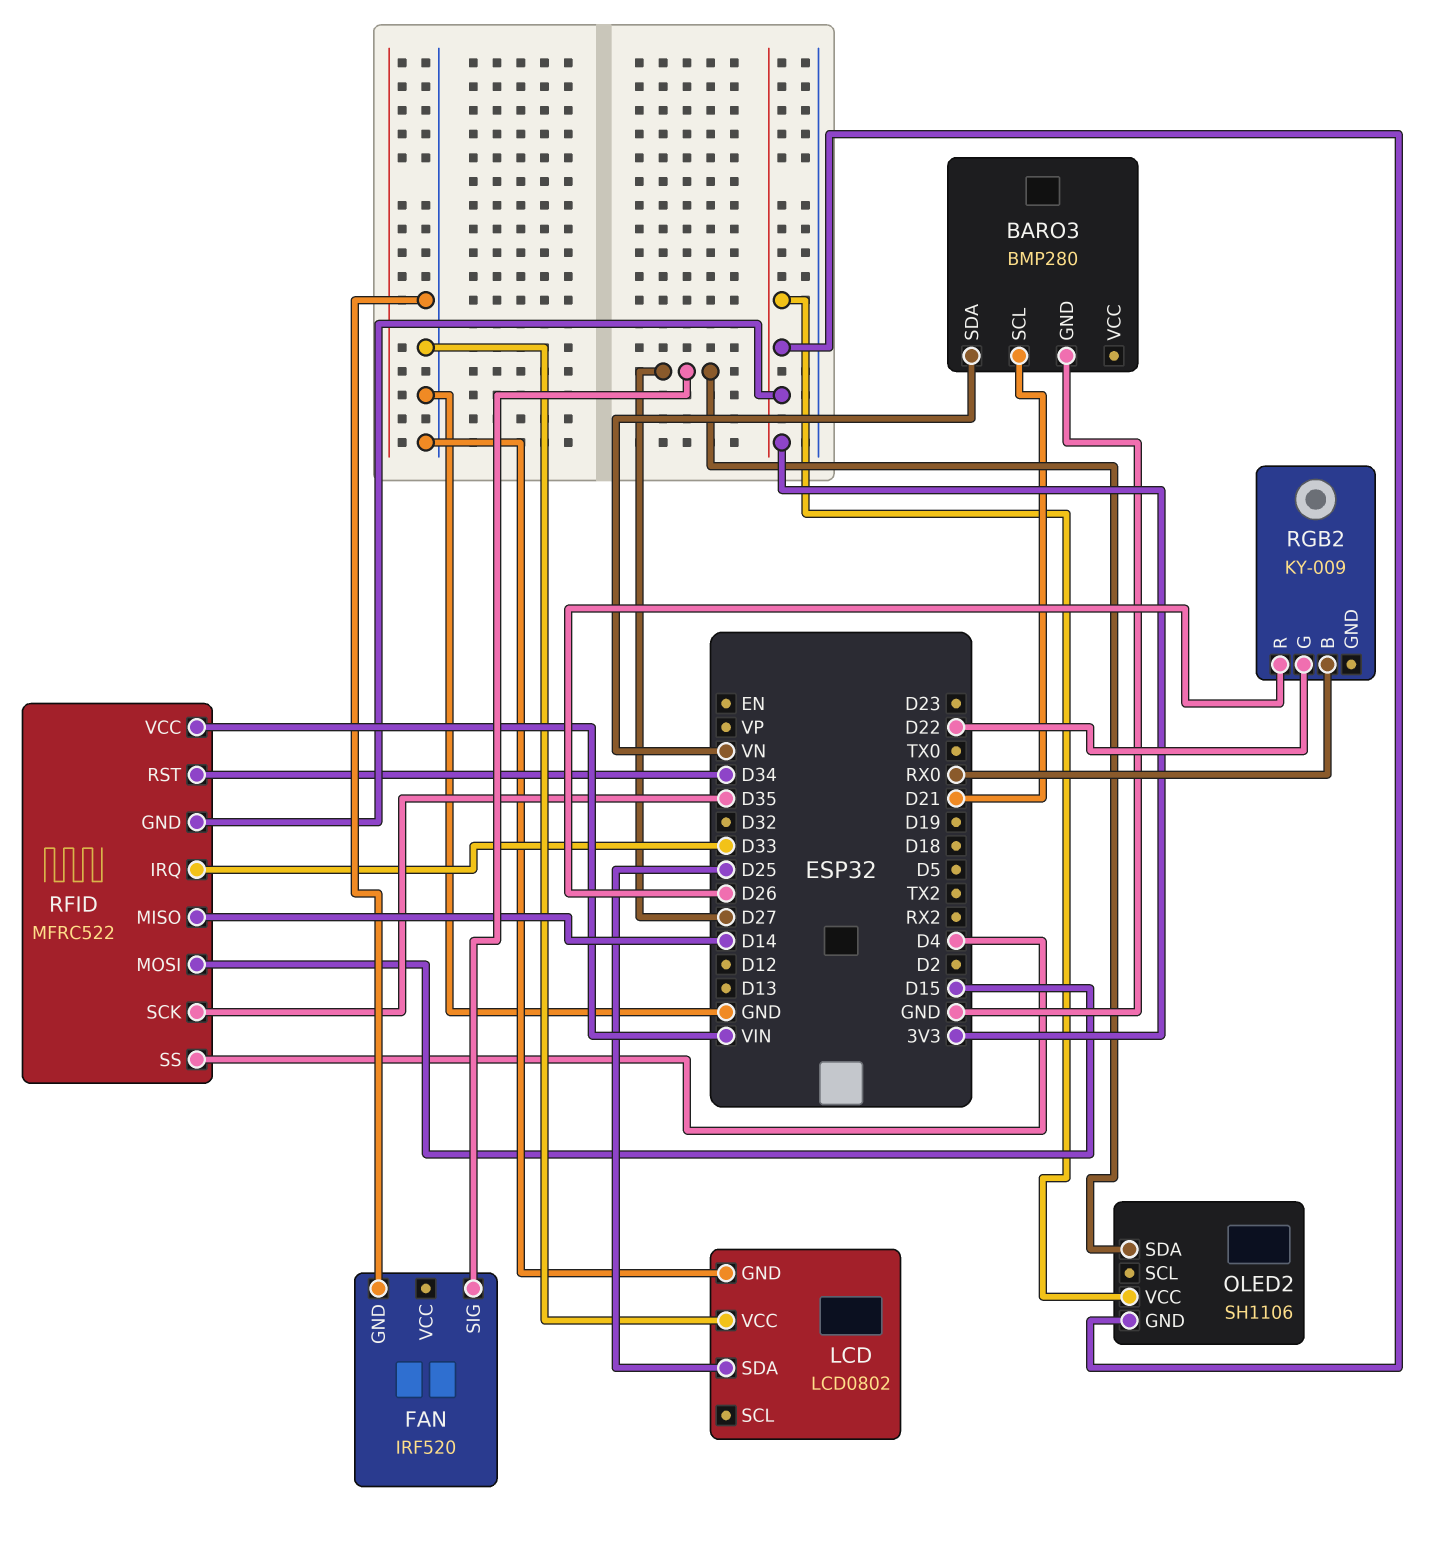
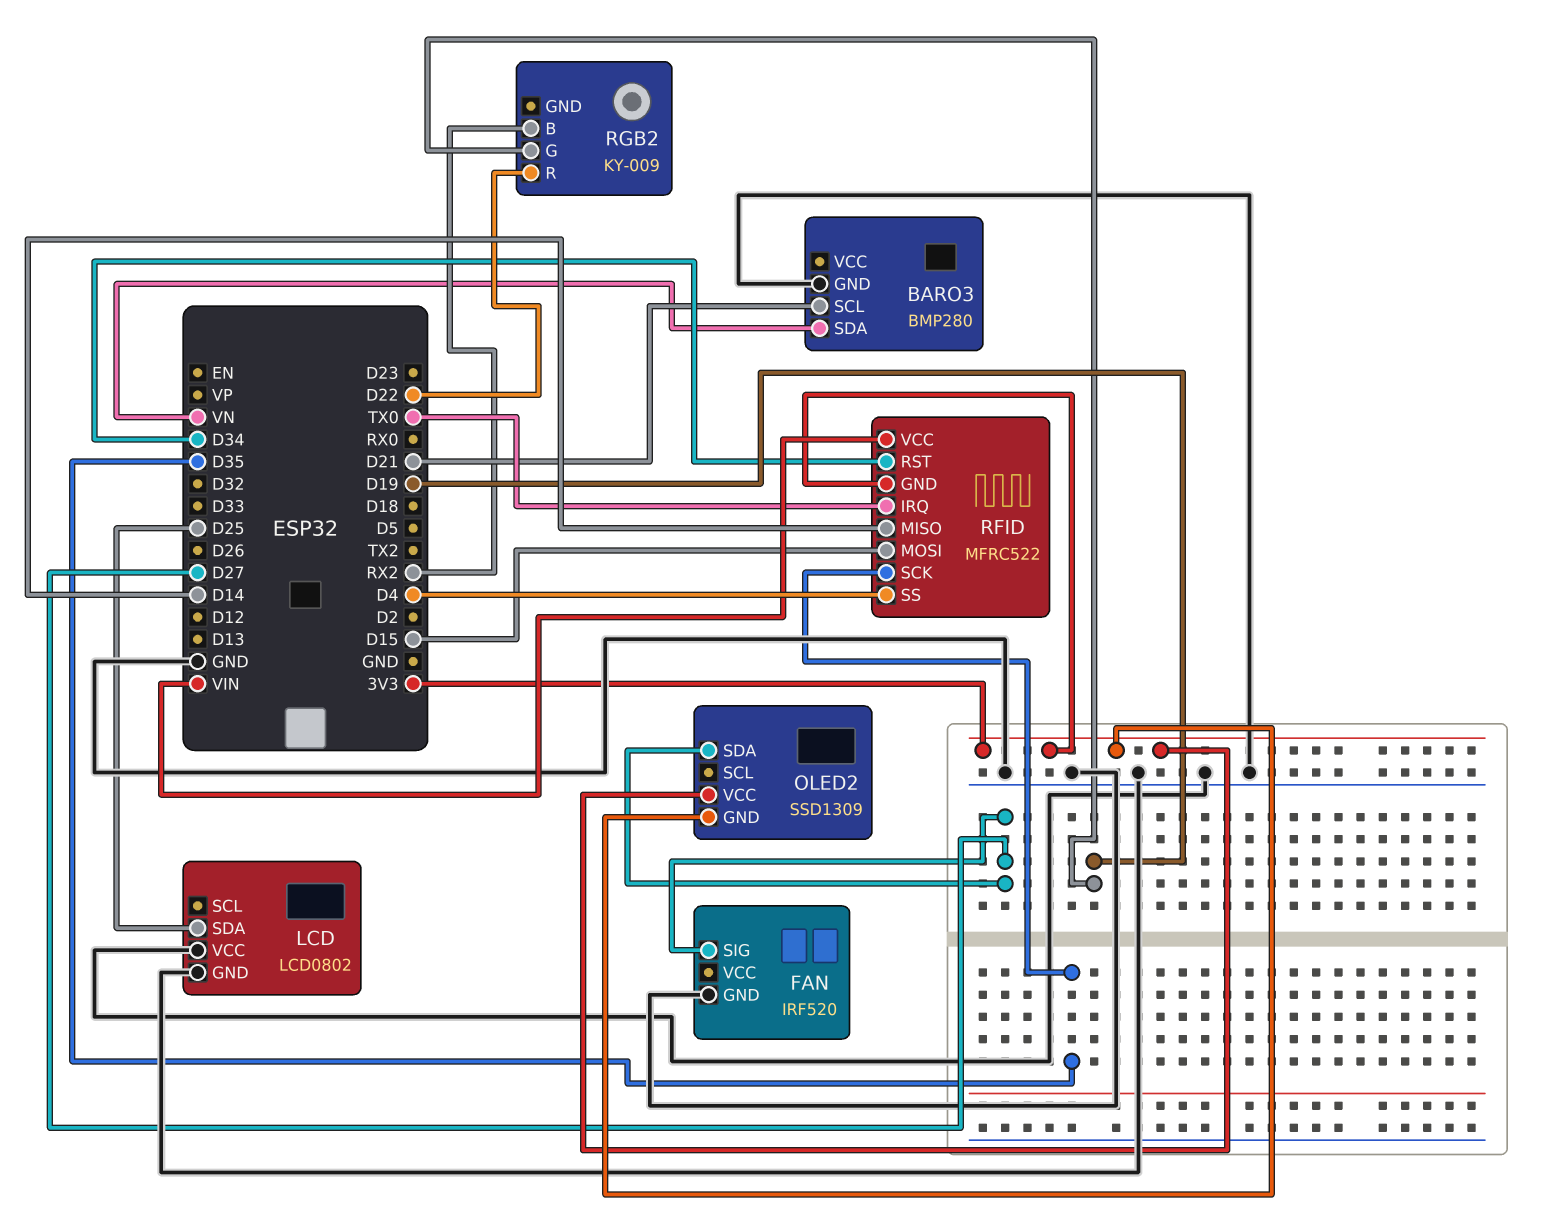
OLED2: SH1106 -> SSD1309
RFID pin IRQ: D33 -> TX0
RGB2 pin B: RX0 -> RX2
RGB2 pin G: D22 -> D19
RGB2 pin R: D26 -> D22

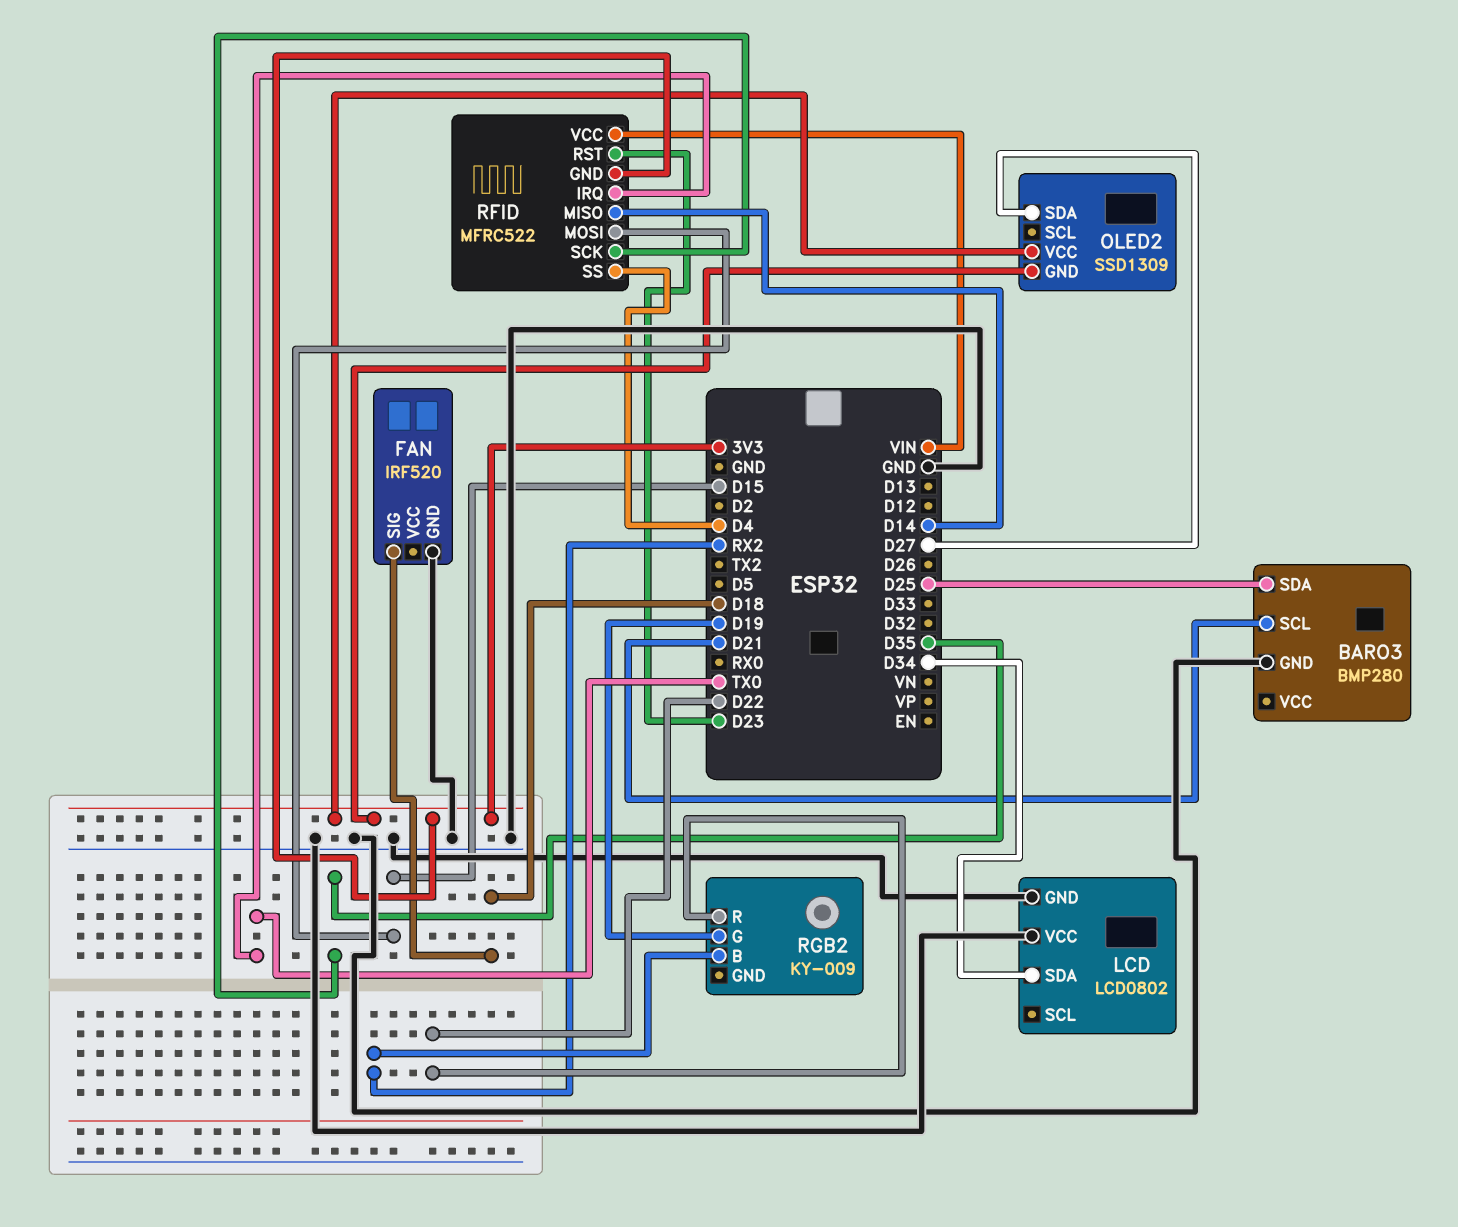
BARO3 pin SDA: VN -> D25
FAN pin SIG: D27 -> D18
LCD pin SDA: D25 -> D34
RFID pin RST: D34 -> D23

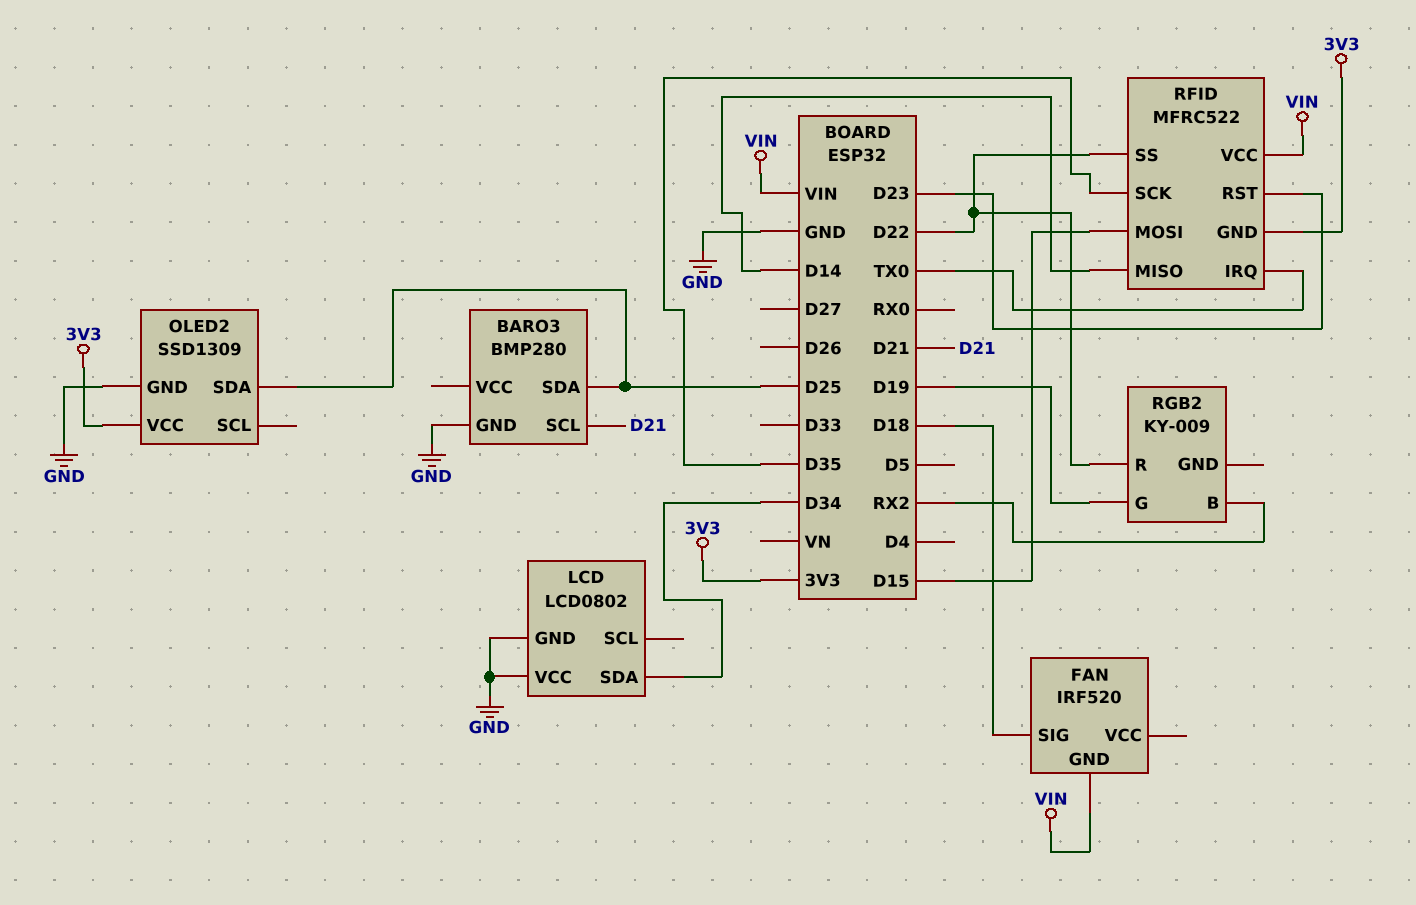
FAN pin GND: GND -> VIN
OLED2 pin GND: 3V3 -> GND
OLED2 pin SDA: D27 -> D25
RFID pin SS: D4 -> D22

